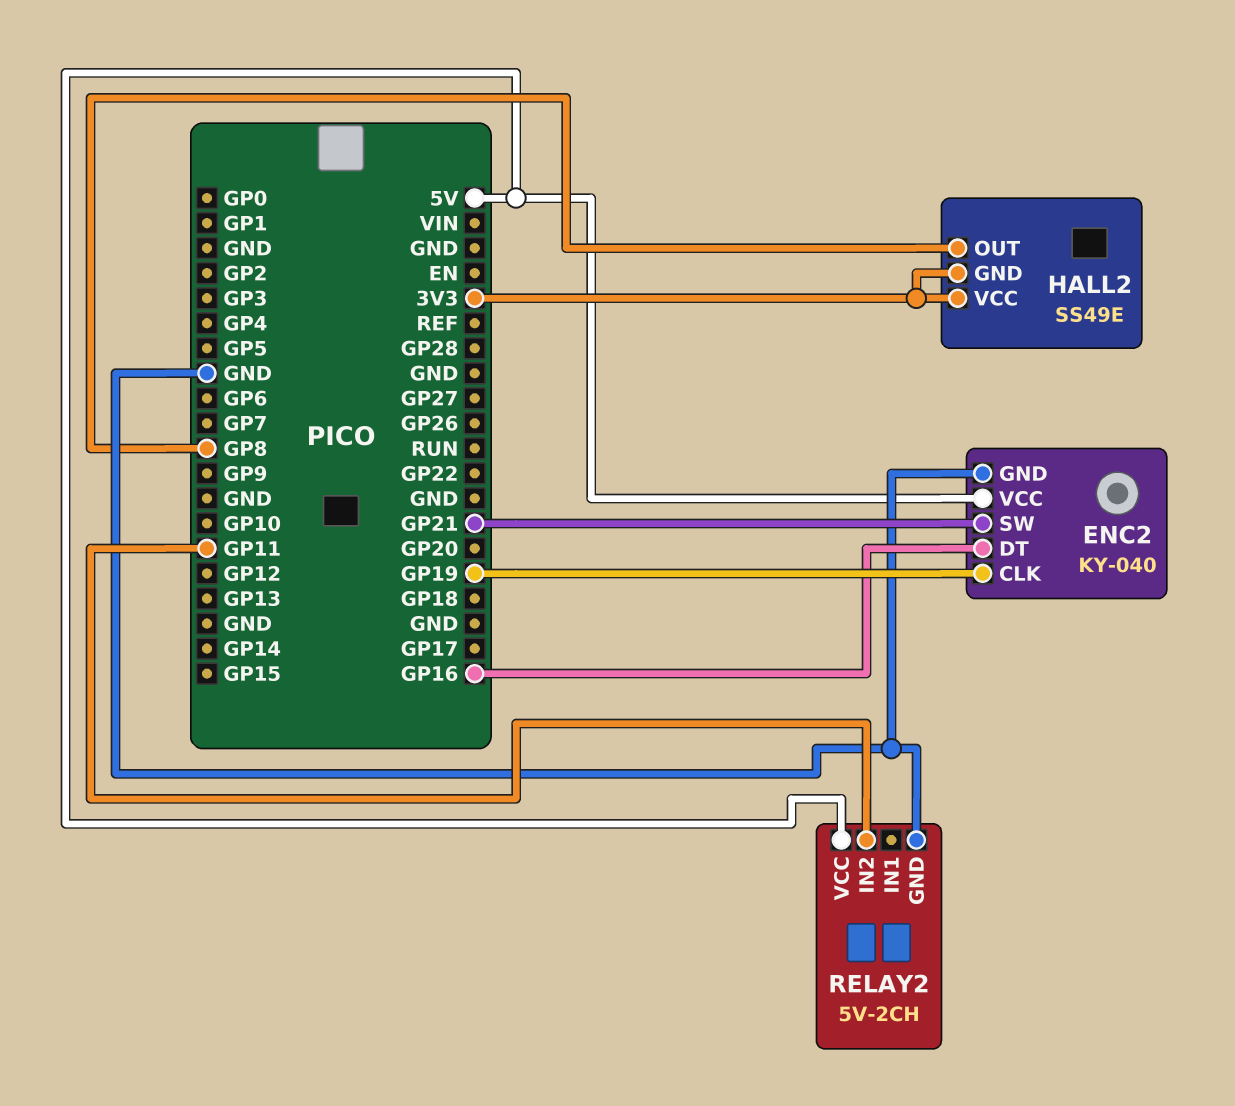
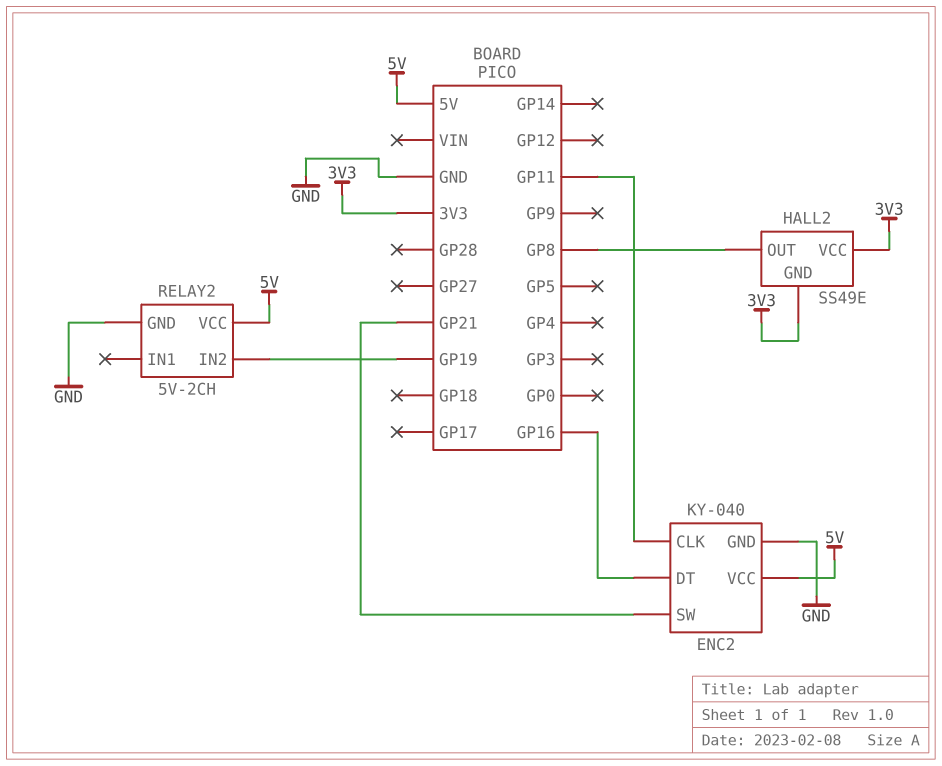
ENC2 pin CLK: GP19 -> GP11
RELAY2 pin IN2: GP11 -> GP19

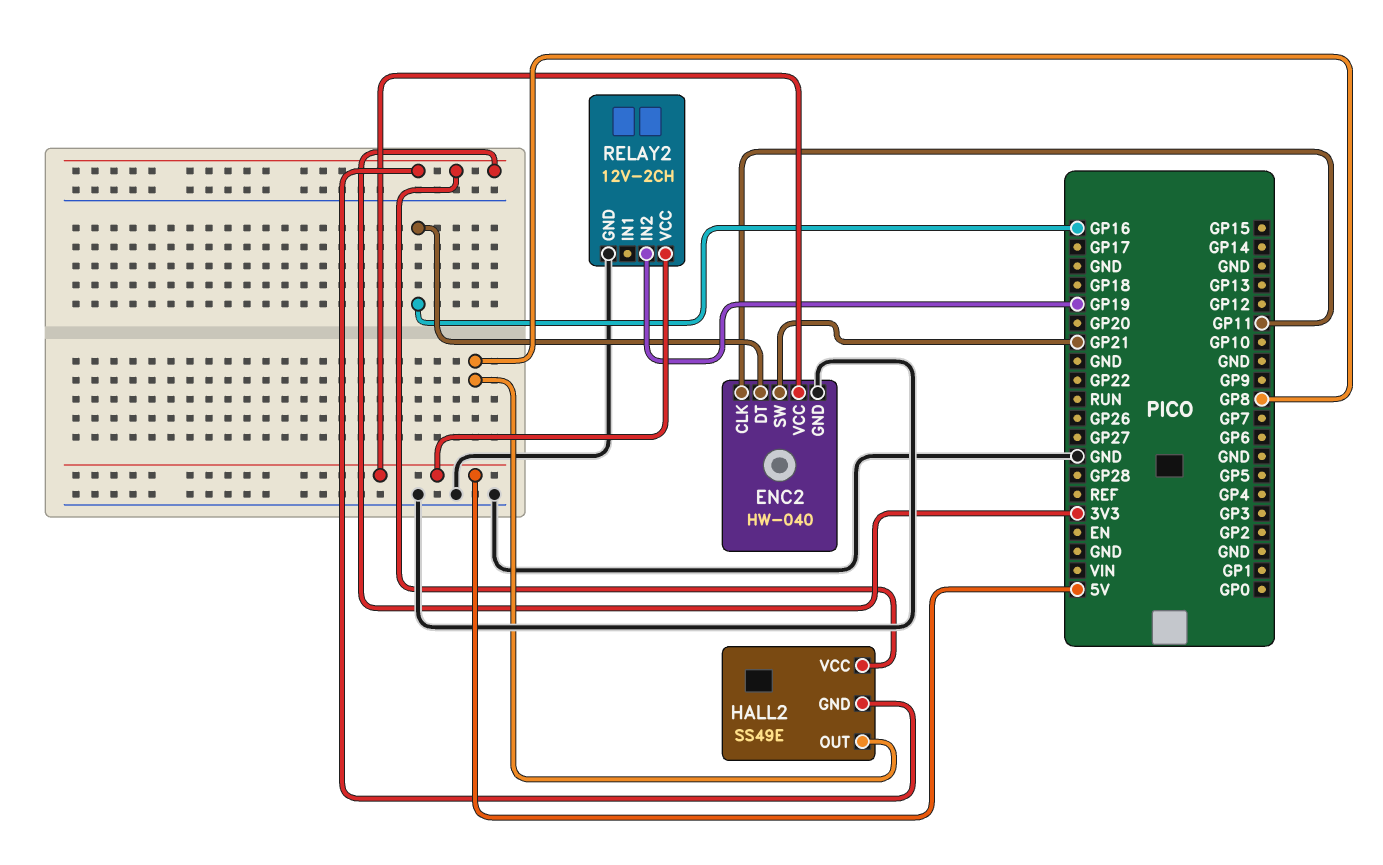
ENC2: KY-040 -> HW-040
RELAY2: 5V-2CH -> 12V-2CH

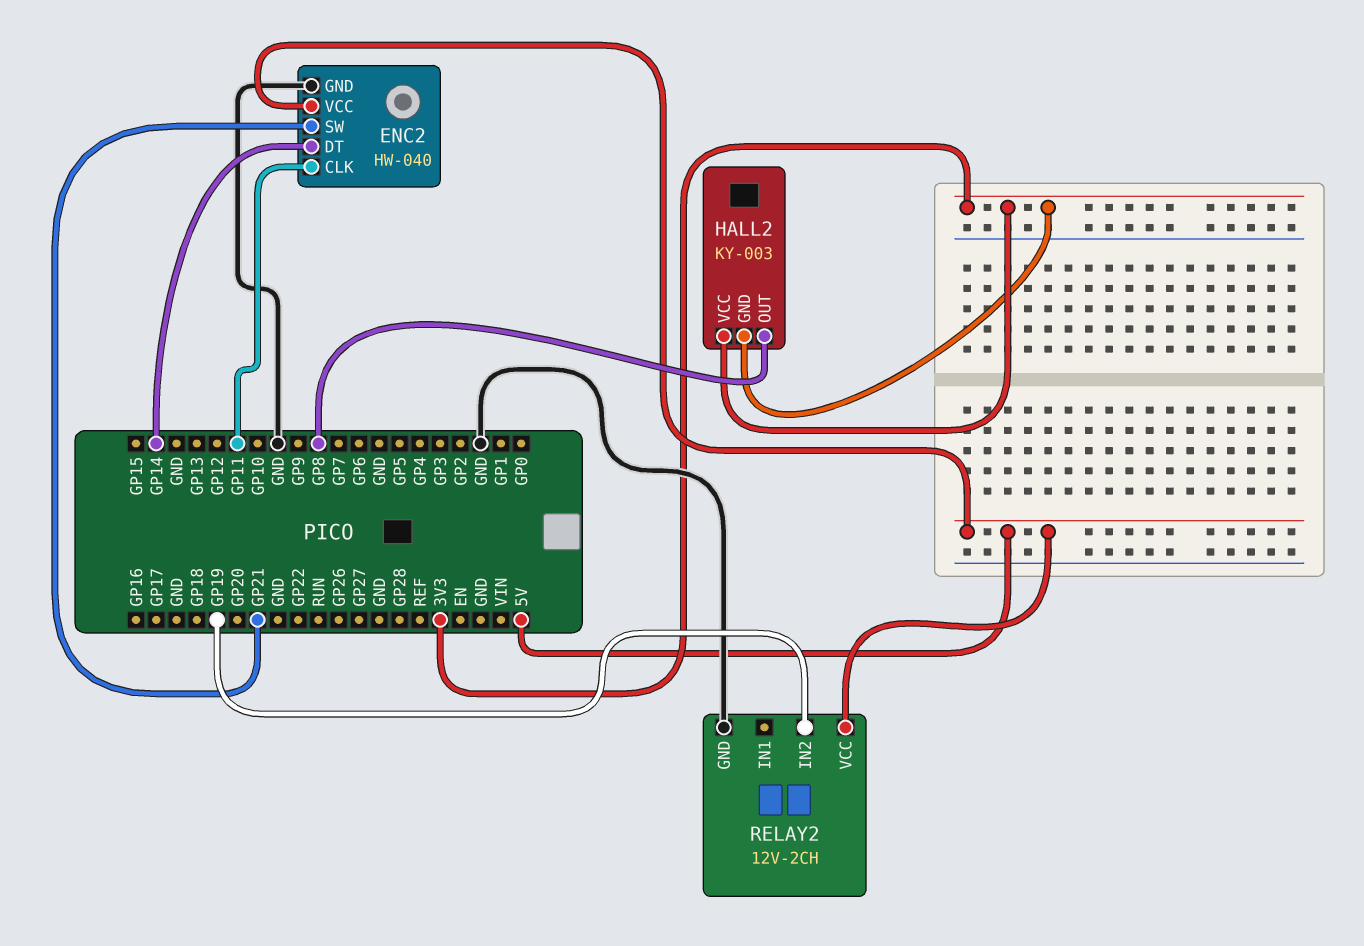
ENC2 pin DT: GP16 -> GP14
HALL2: SS49E -> KY-003

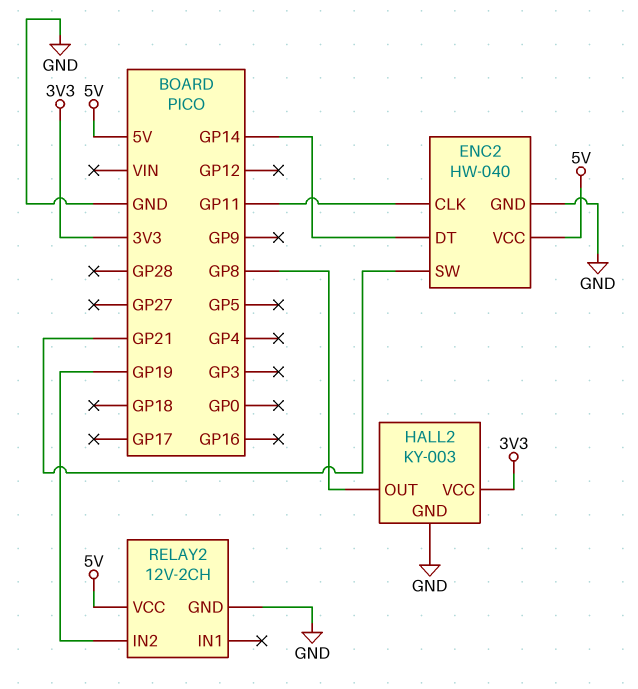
HALL2 pin GND: 3V3 -> GND

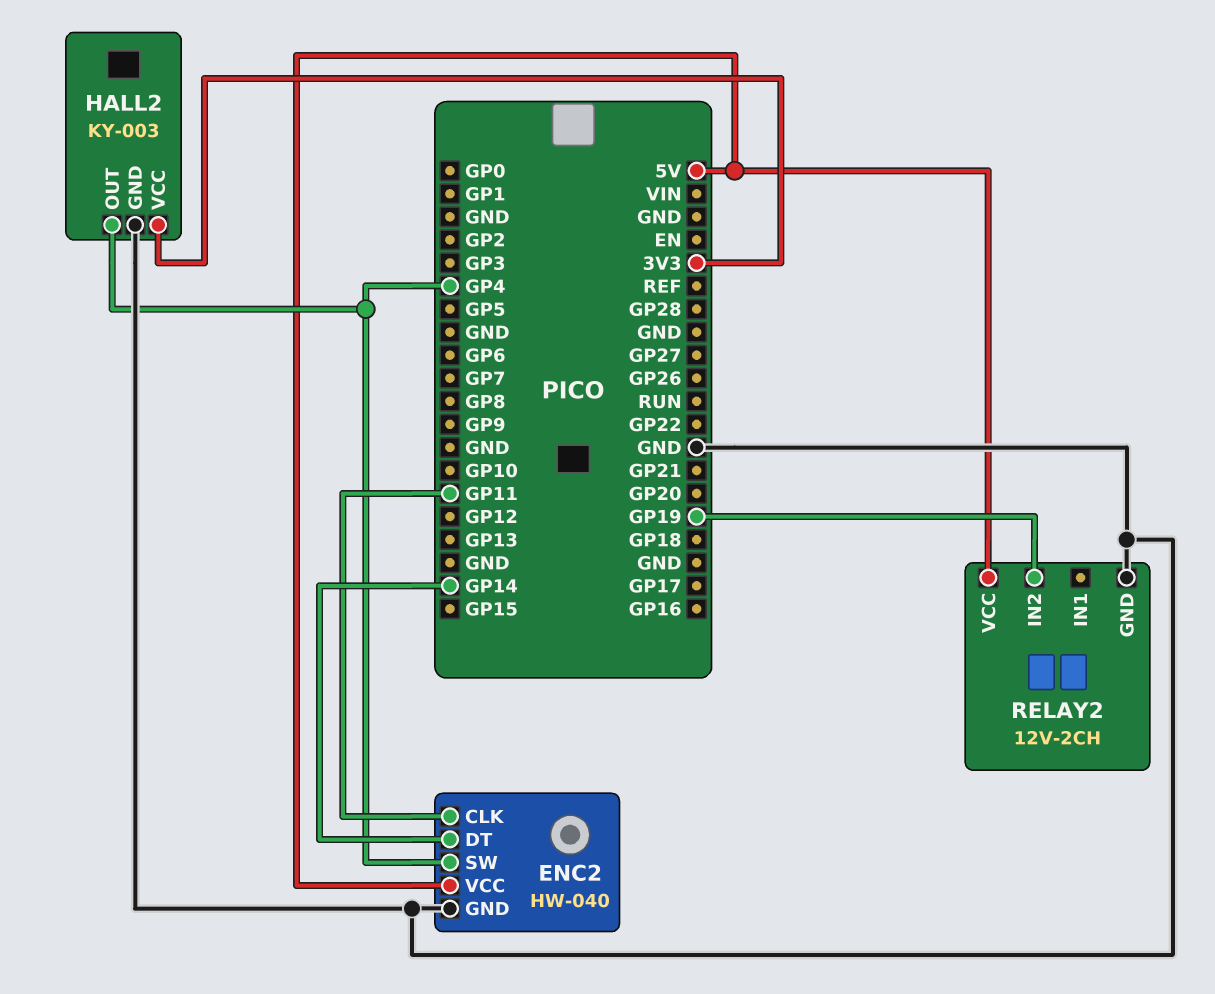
ENC2 pin SW: GP21 -> GP4
HALL2 pin OUT: GP8 -> GP4

